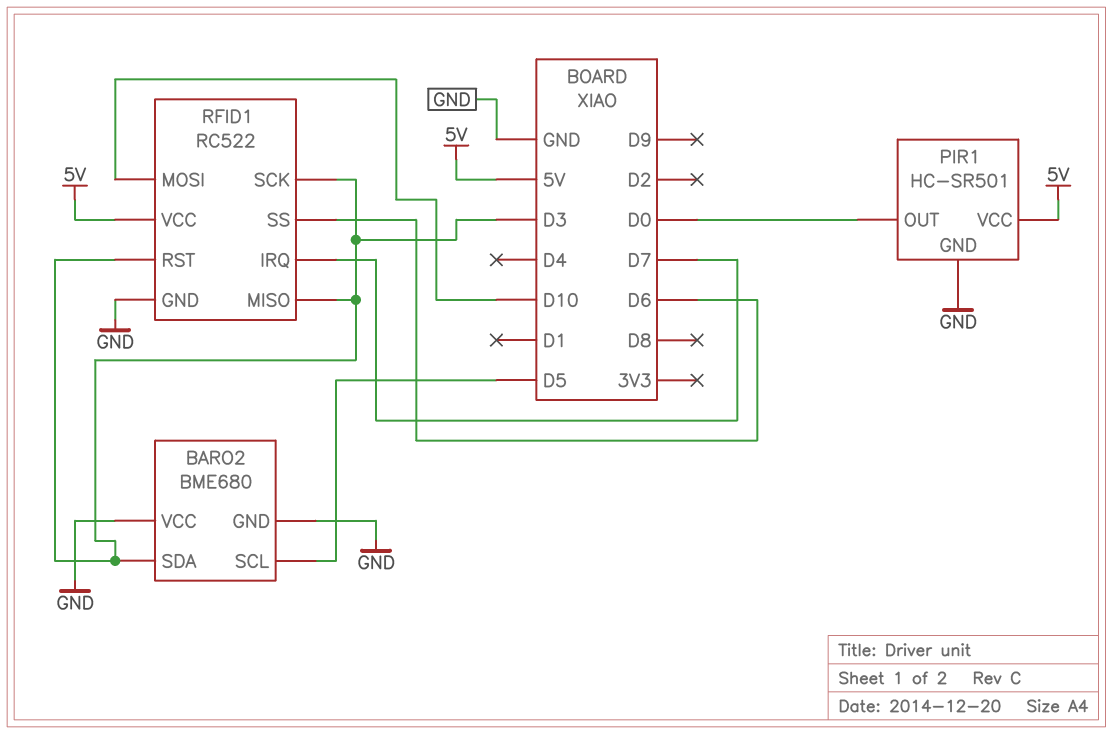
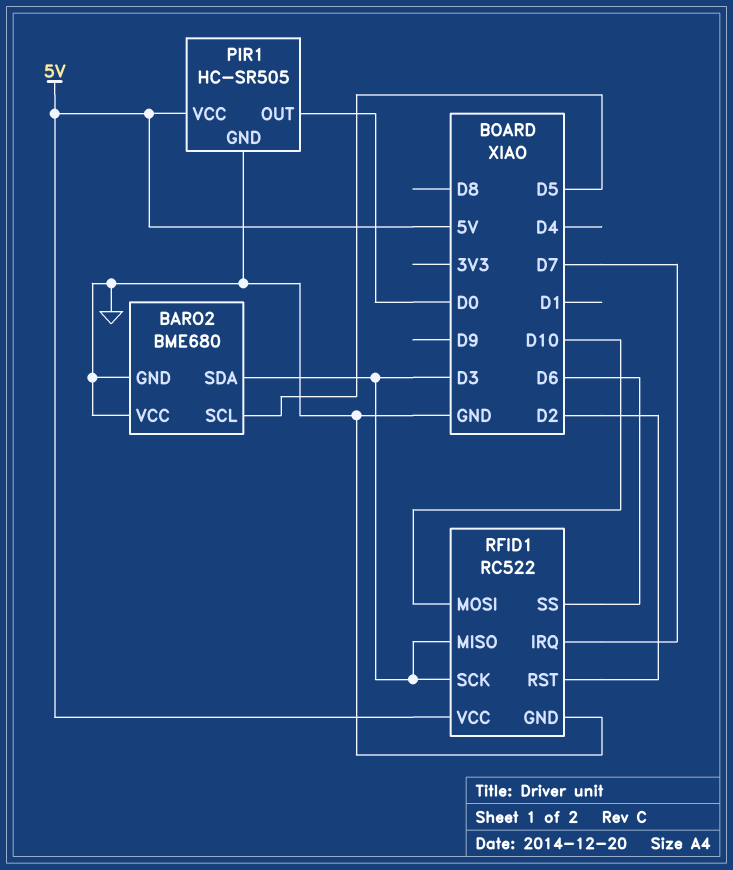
PIR1: HC-SR501 -> HC-SR505
RFID1 pin RST: D3 -> D2

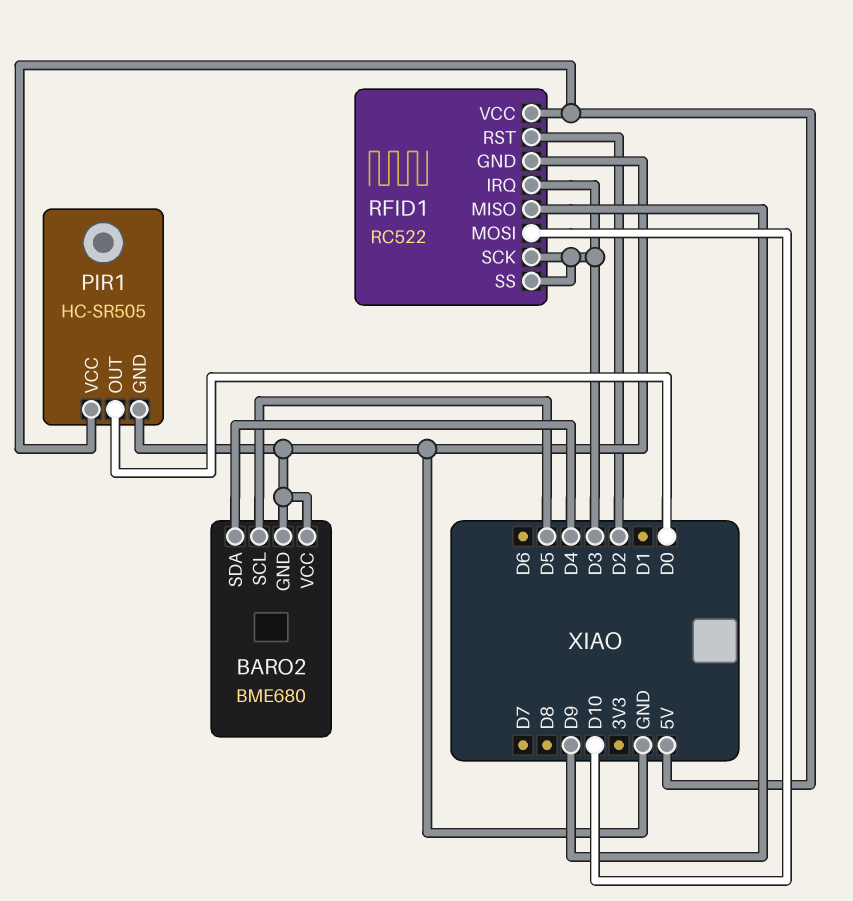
BARO2 pin SDA: D3 -> D4
RFID1 pin IRQ: D7 -> D3
RFID1 pin MISO: D3 -> D9
RFID1 pin SS: D6 -> D3

